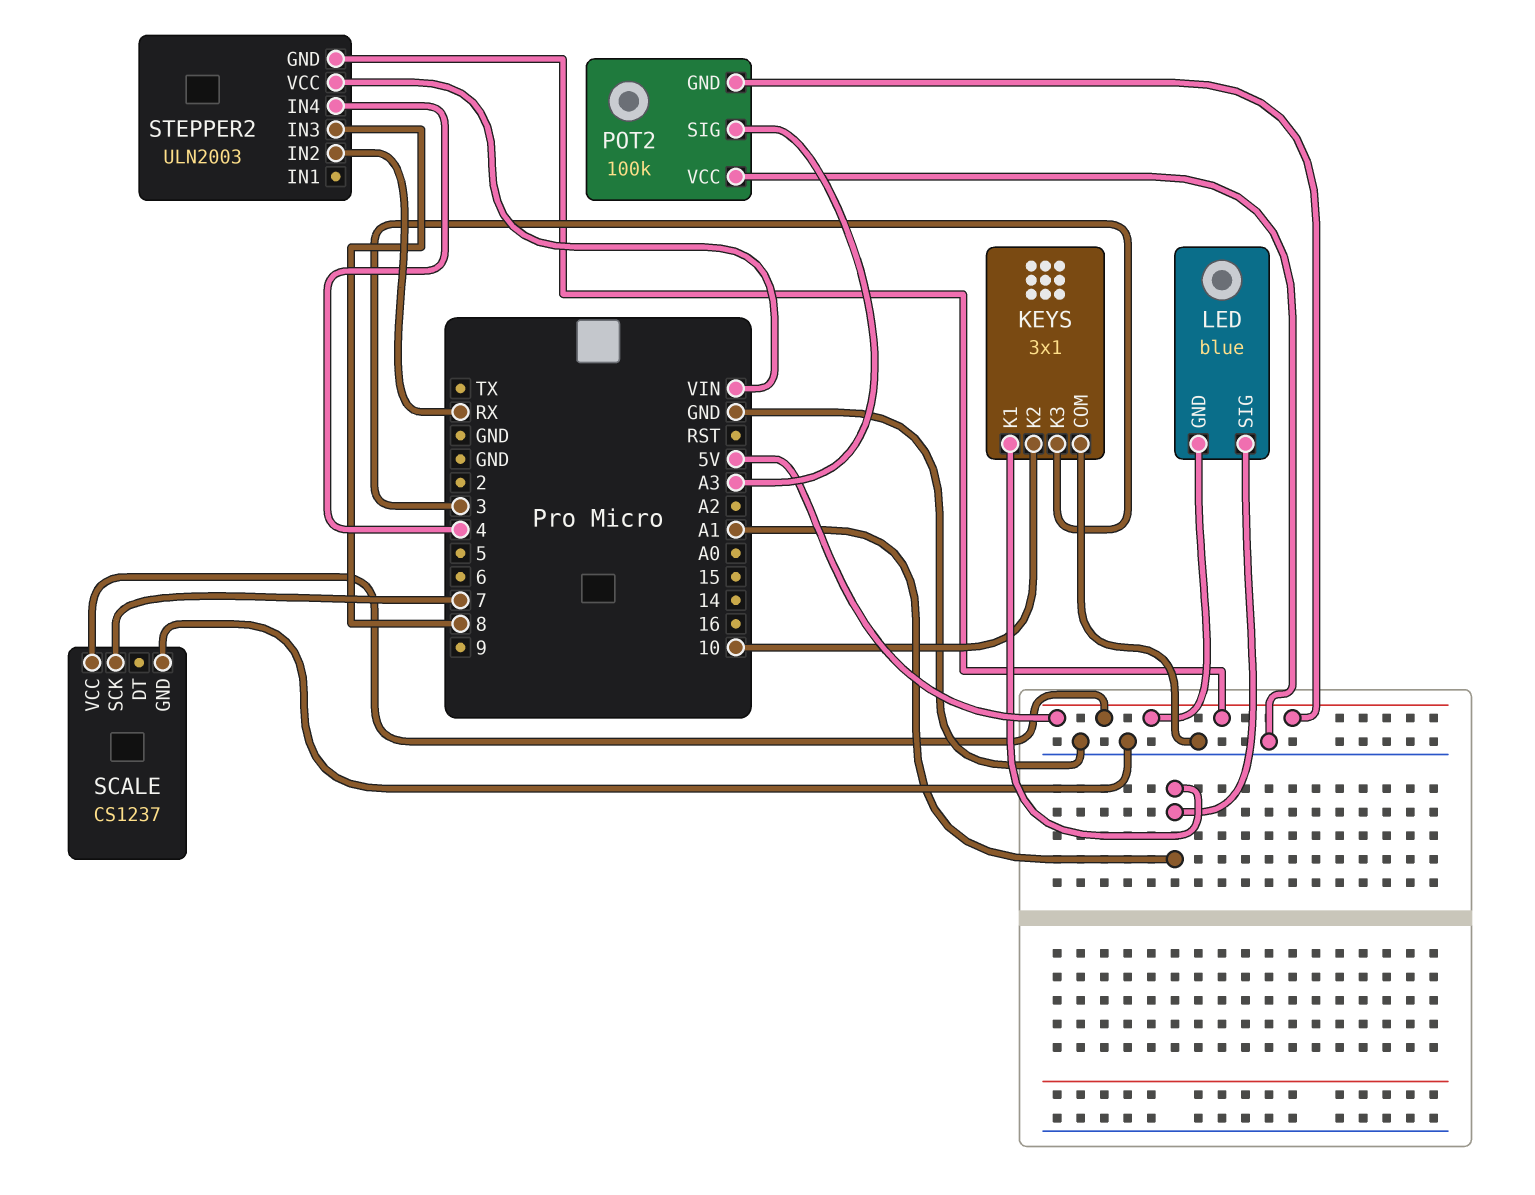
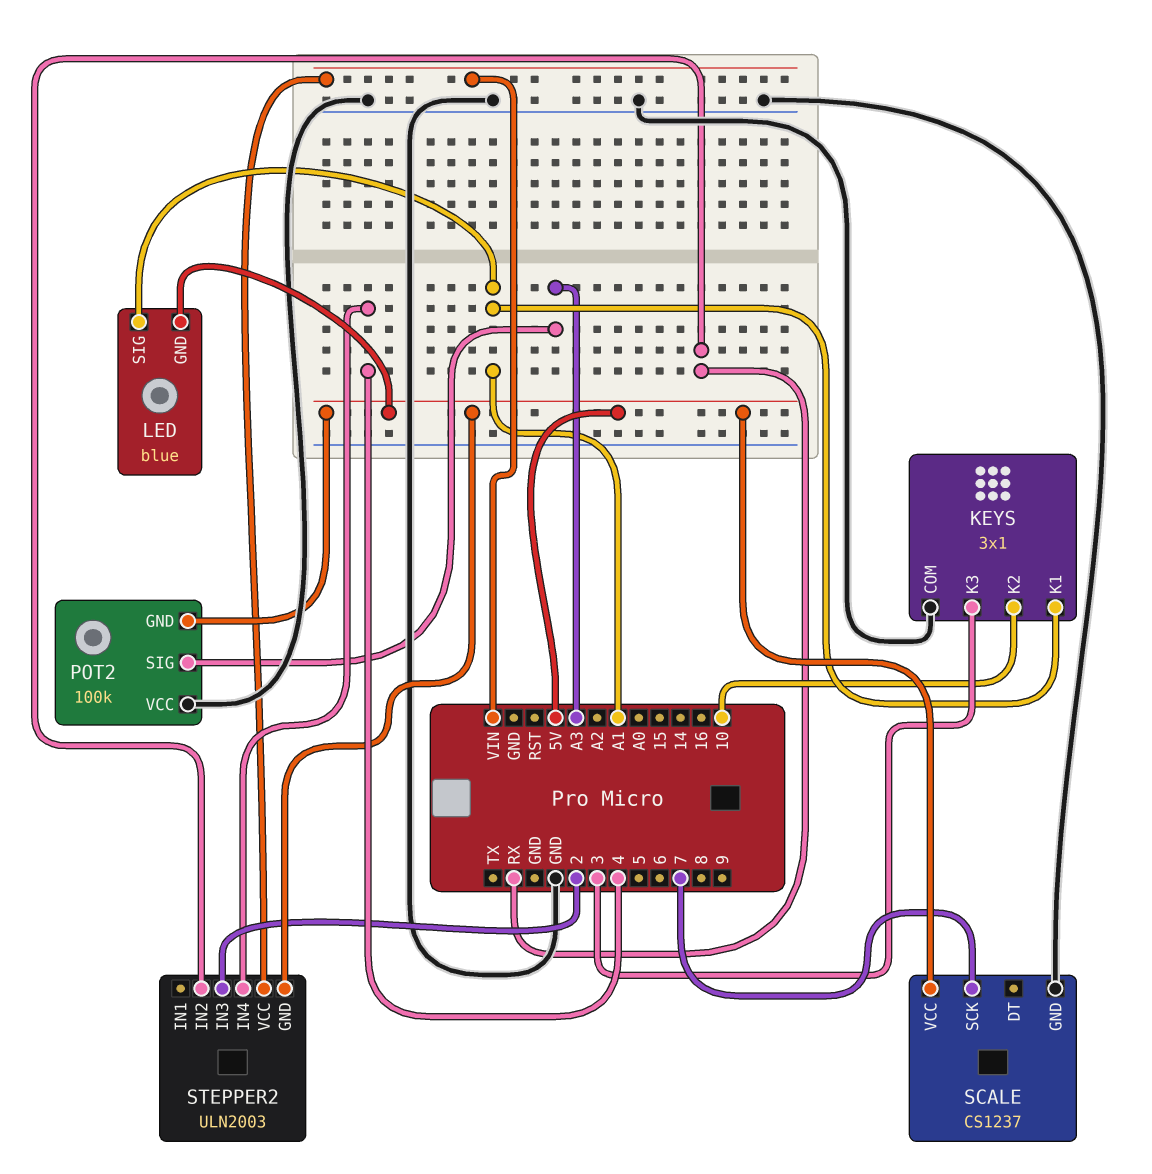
STEPPER2 pin IN3: 8 -> 2

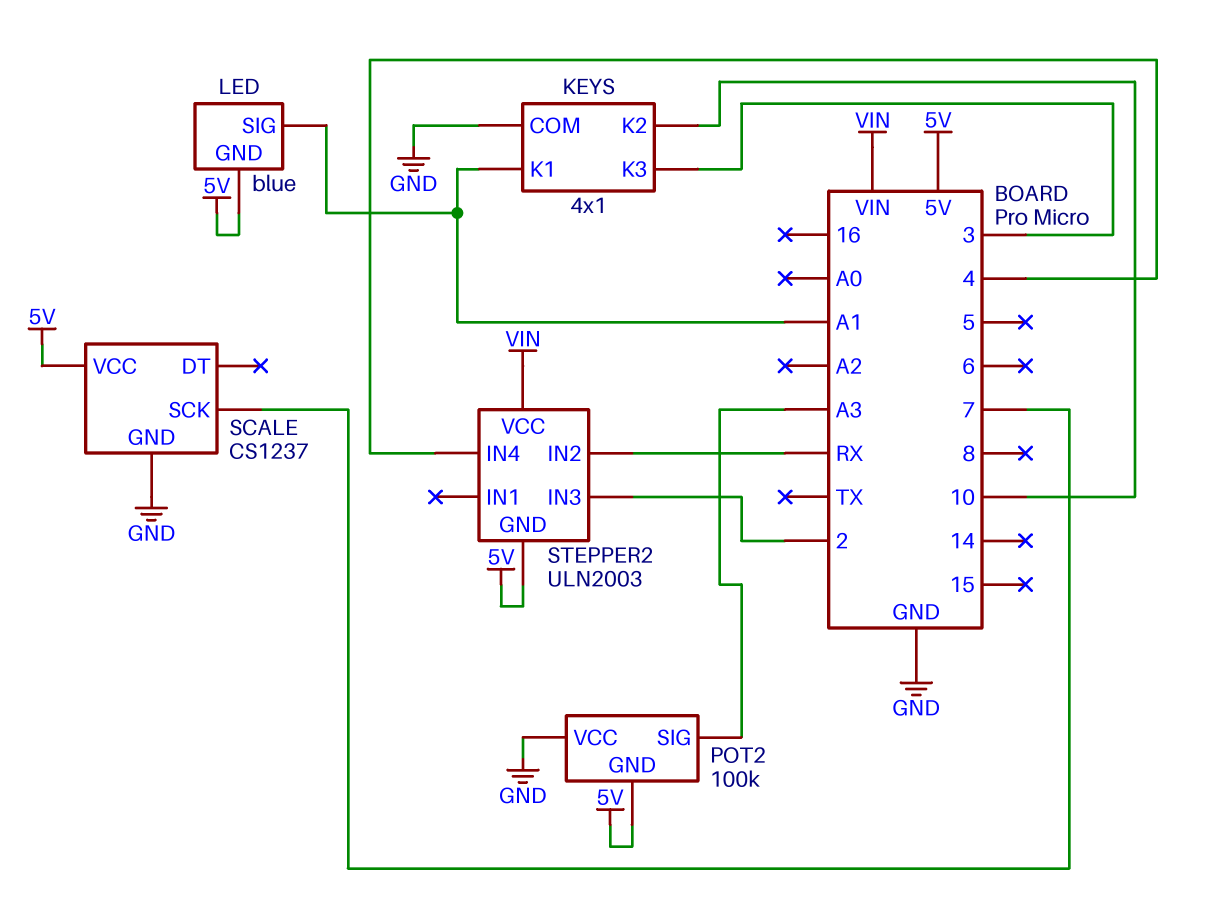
KEYS: 3x1 -> 4x1

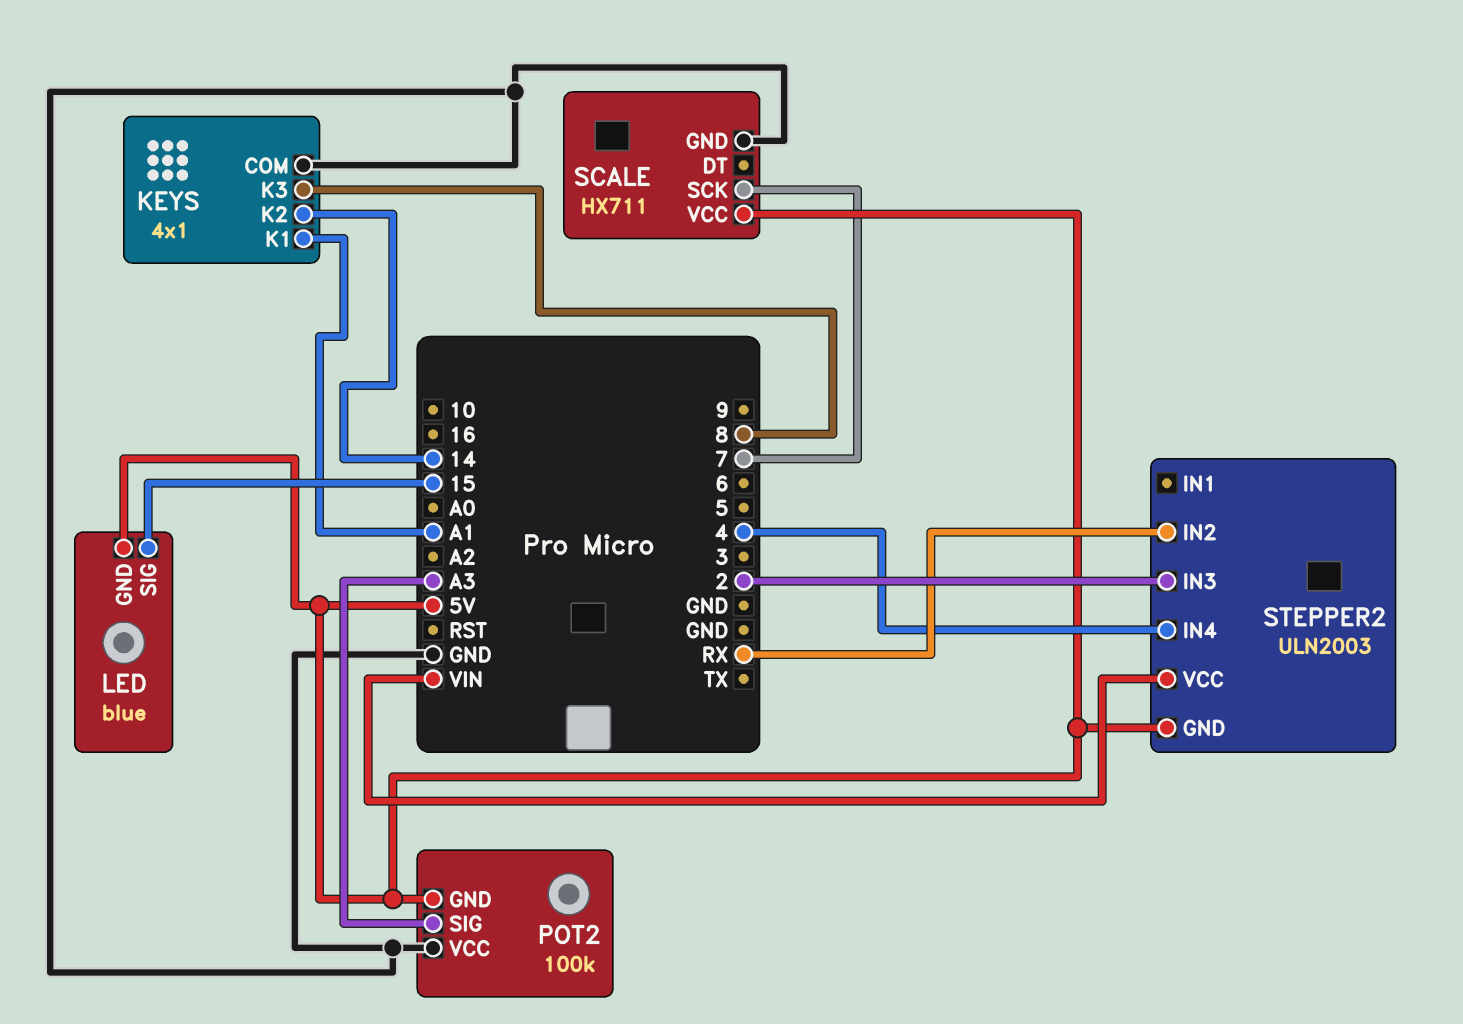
KEYS pin K2: 10 -> 14
KEYS pin K3: 3 -> 8
LED pin SIG: A1 -> 15
SCALE: CS1237 -> HX711

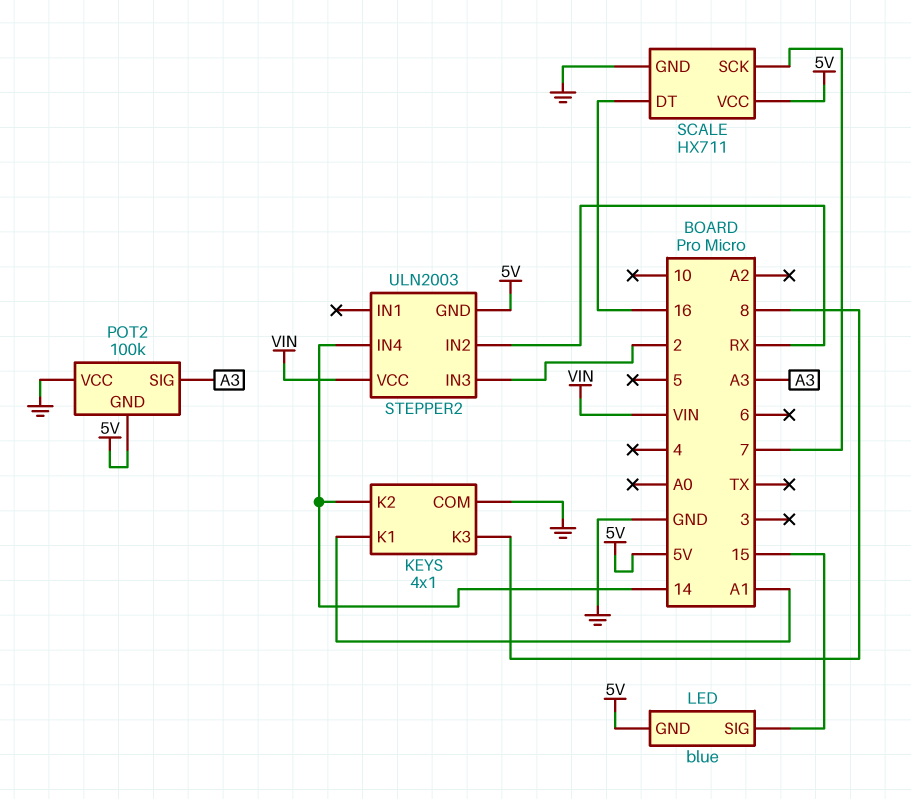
SCALE pin DT: none -> 16
STEPPER2 pin IN4: 4 -> 14

